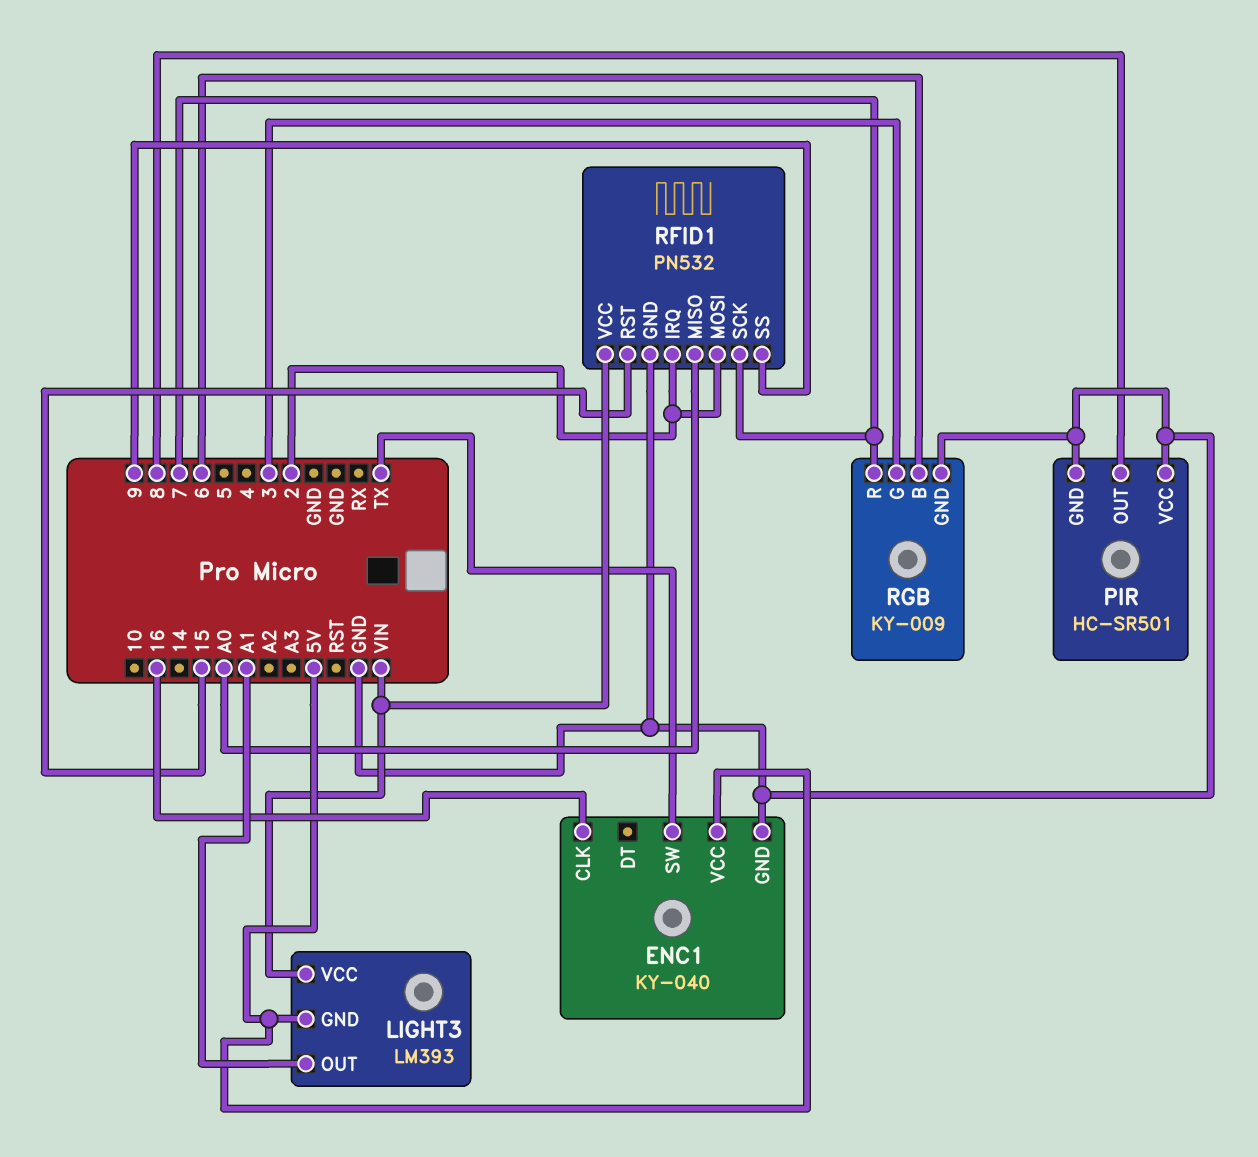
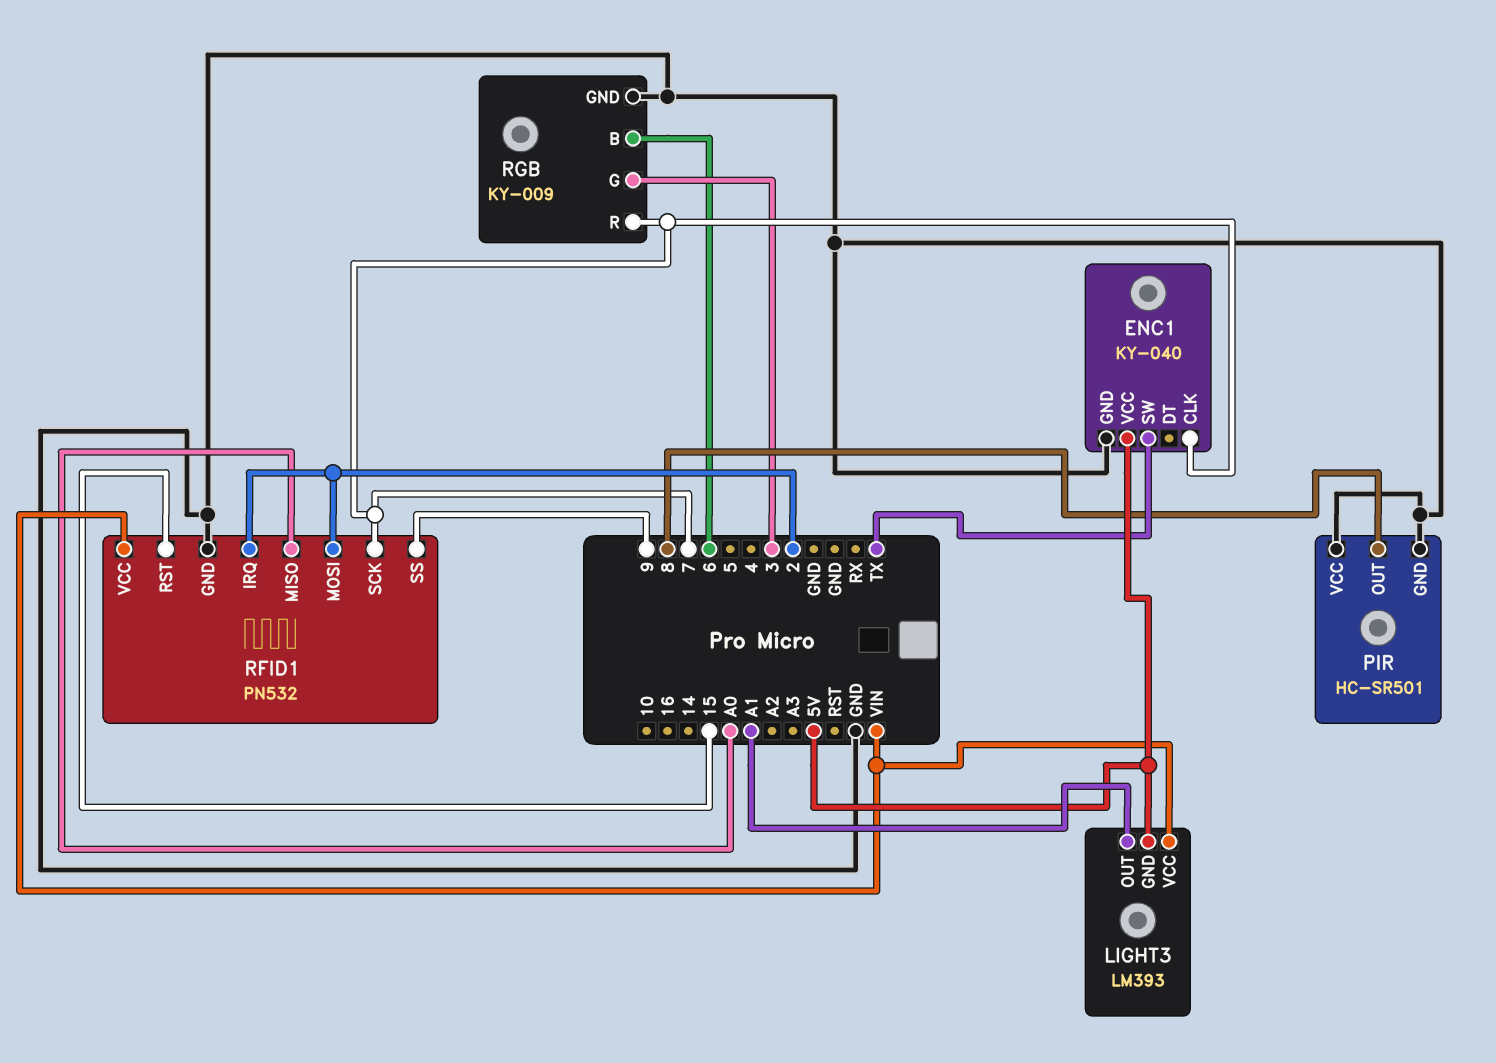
ENC1 pin CLK: 16 -> 7

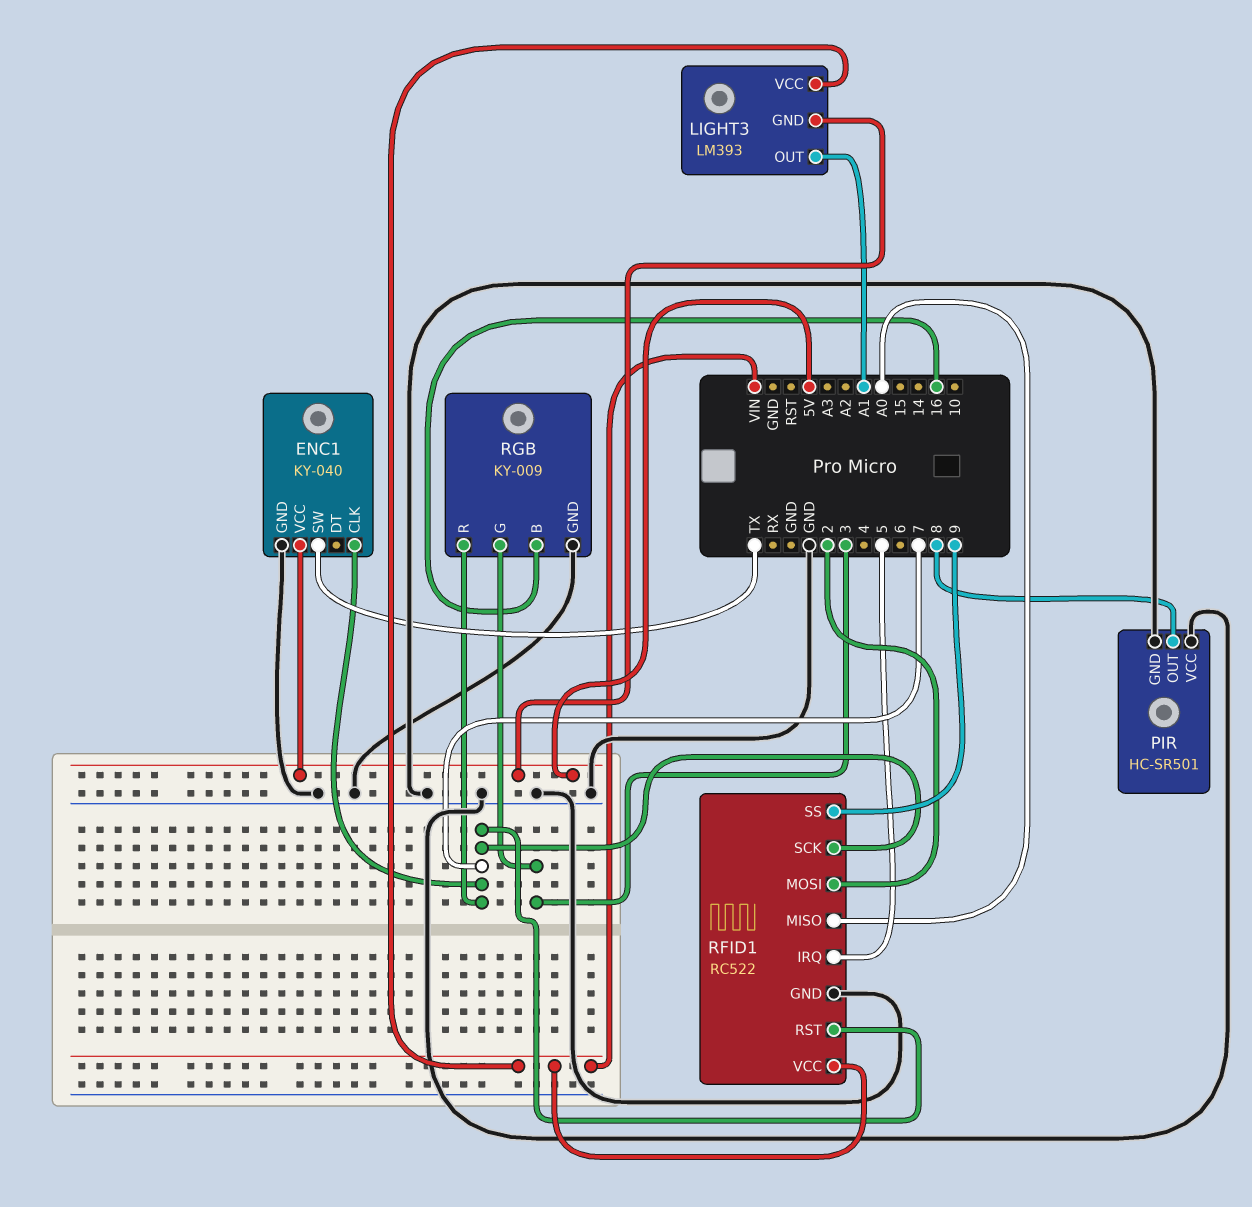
RFID1: PN532 -> RC522
RFID1 pin IRQ: 2 -> 5
RFID1 pin RST: 15 -> 7
RGB pin B: 6 -> 16

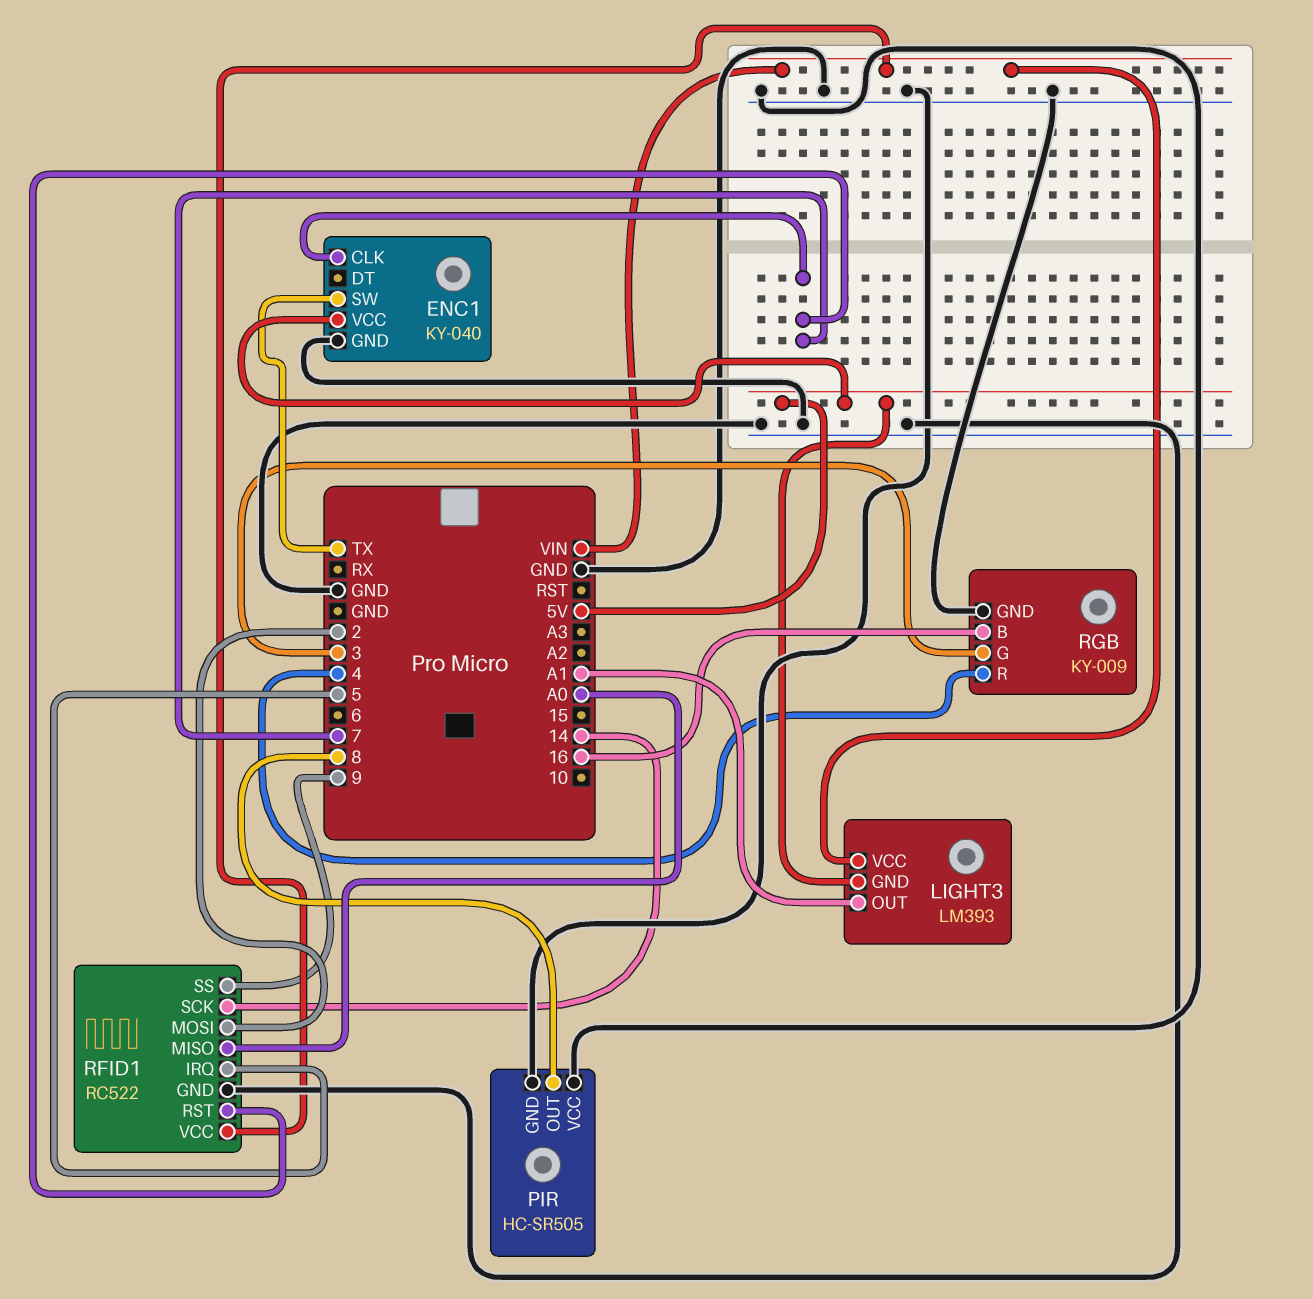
PIR: HC-SR501 -> HC-SR505
RFID1 pin SCK: 7 -> 14
RGB pin R: 7 -> 4

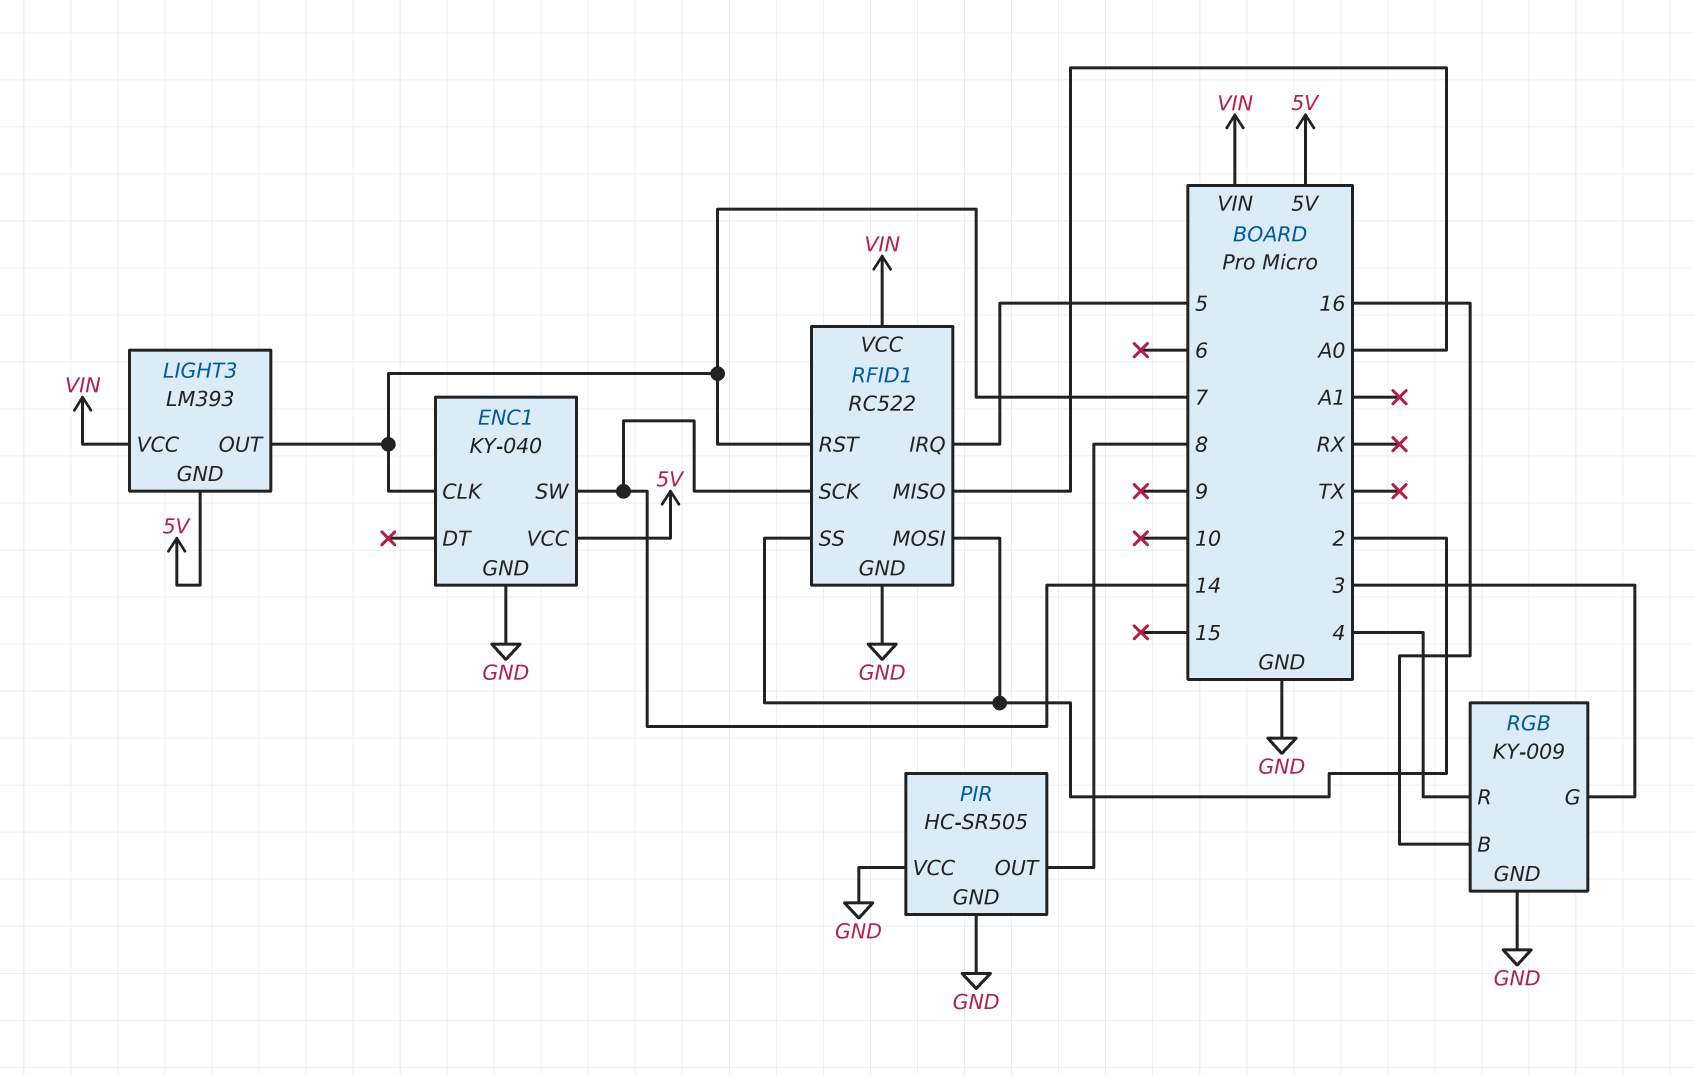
ENC1 pin SW: TX -> 14
LIGHT3 pin OUT: A1 -> 7
RFID1 pin SS: 9 -> 2

